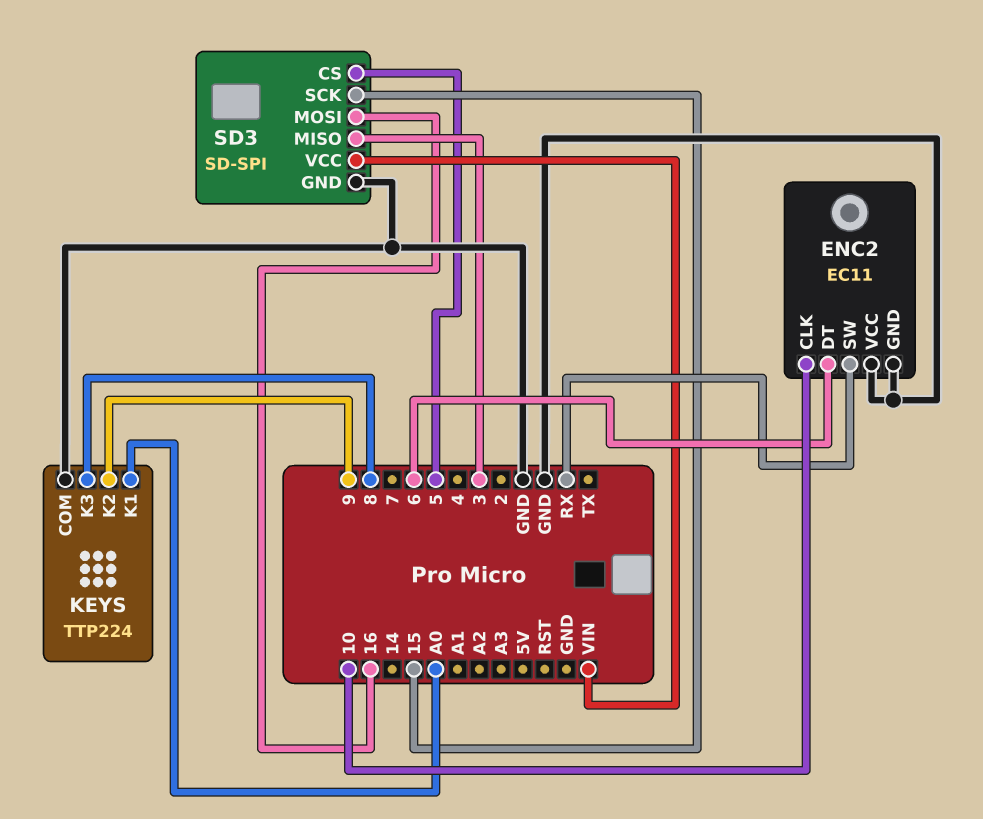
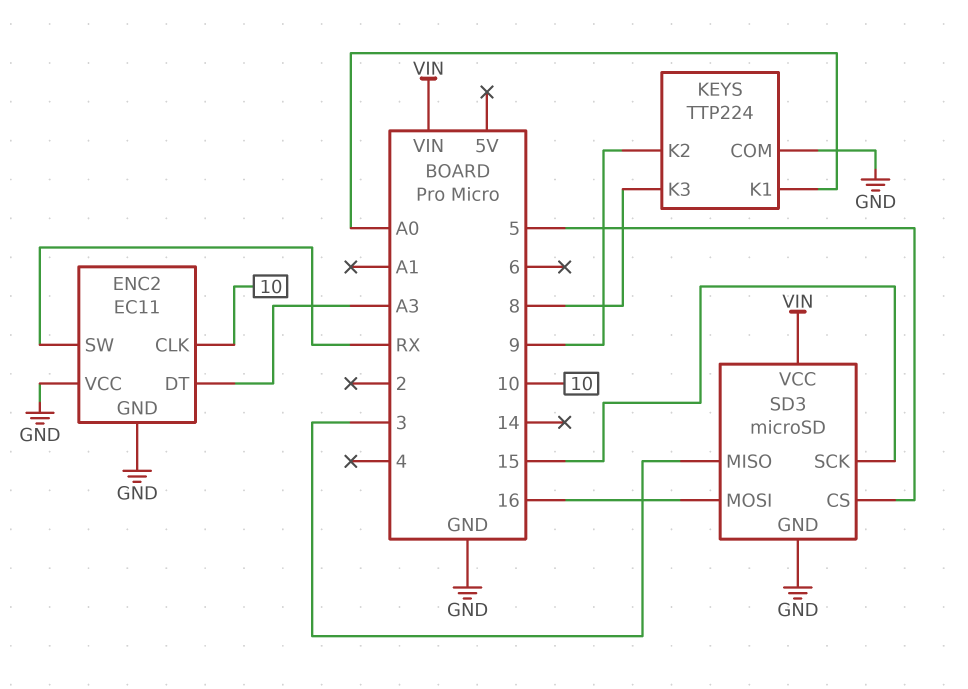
ENC2 pin DT: 6 -> A3
SD3: SD-SPI -> microSD

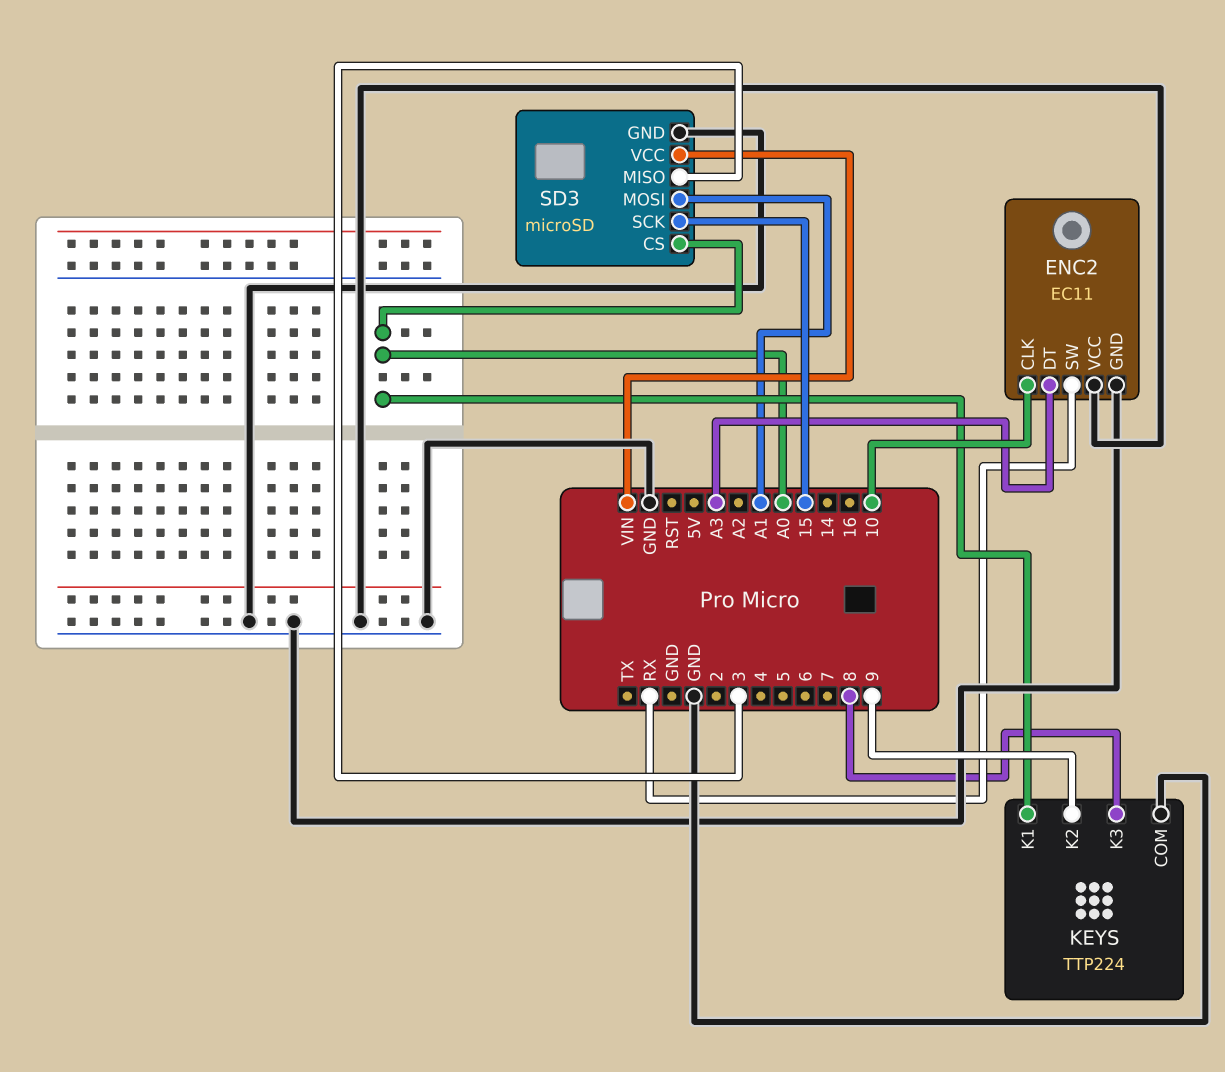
SD3 pin CS: 5 -> A0
SD3 pin MOSI: 16 -> A1

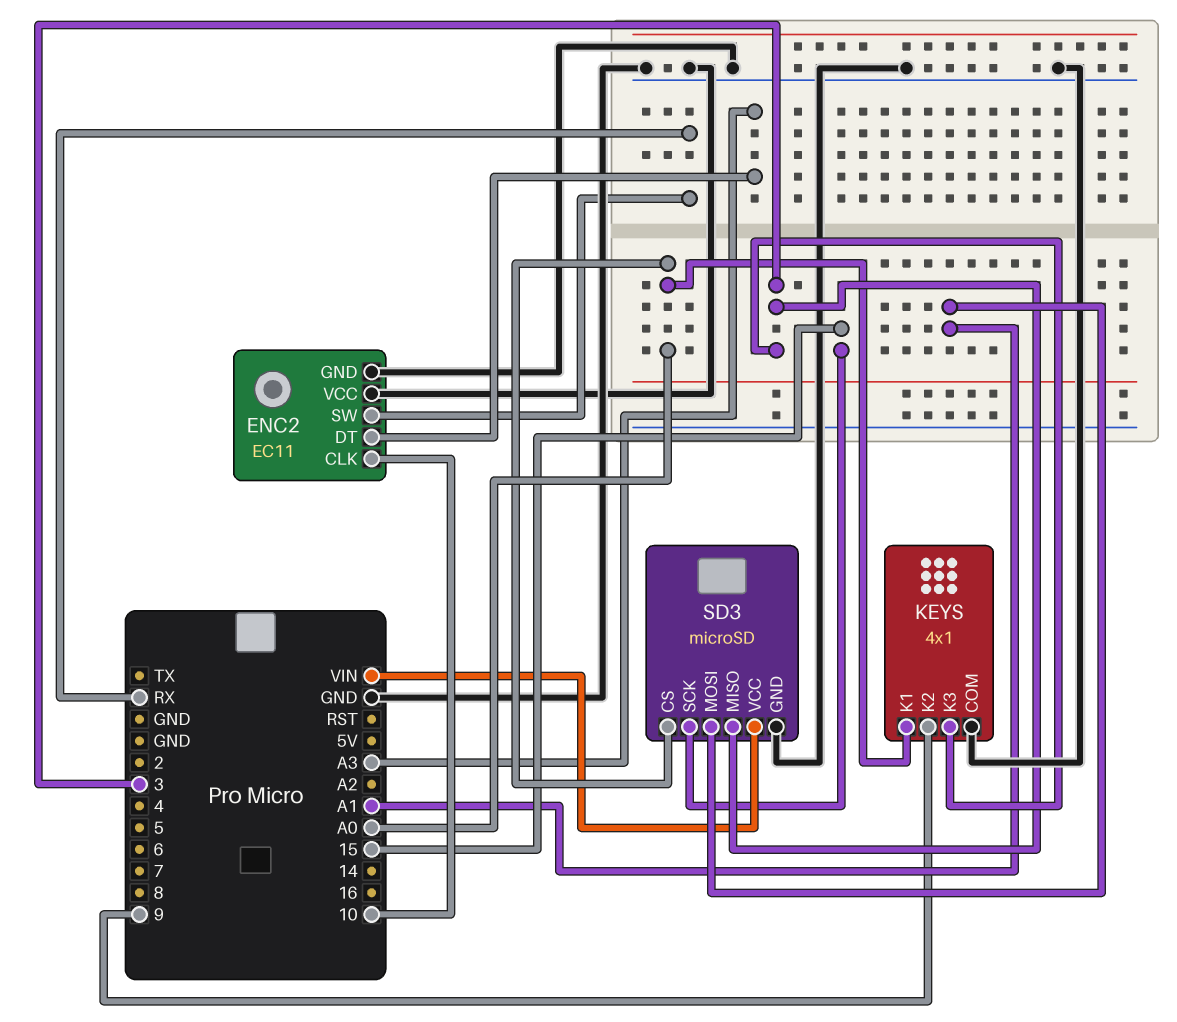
KEYS: TTP224 -> 4x1
KEYS pin K3: 8 -> 3

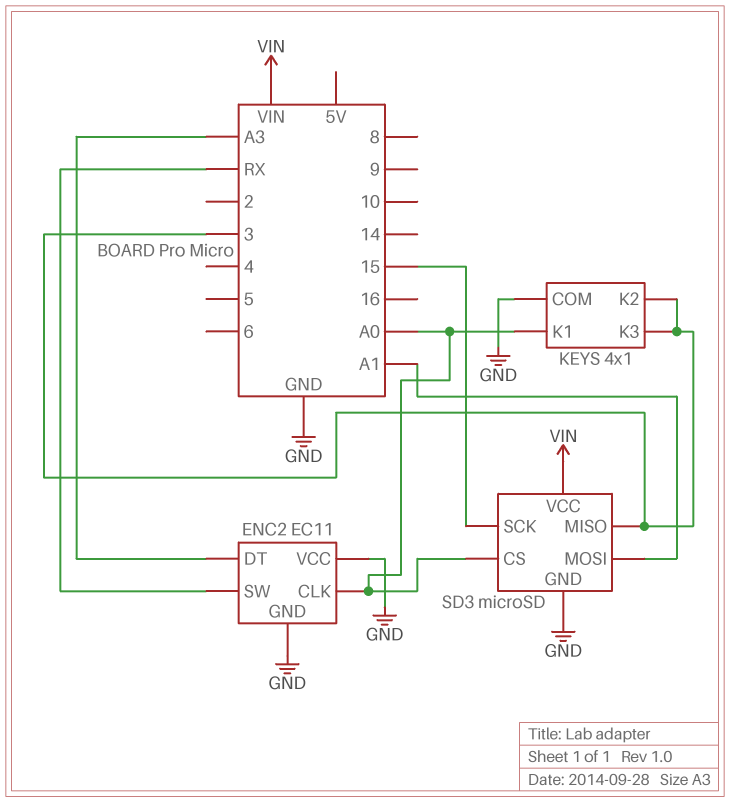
ENC2 pin CLK: 10 -> A0
KEYS pin K2: 9 -> 3

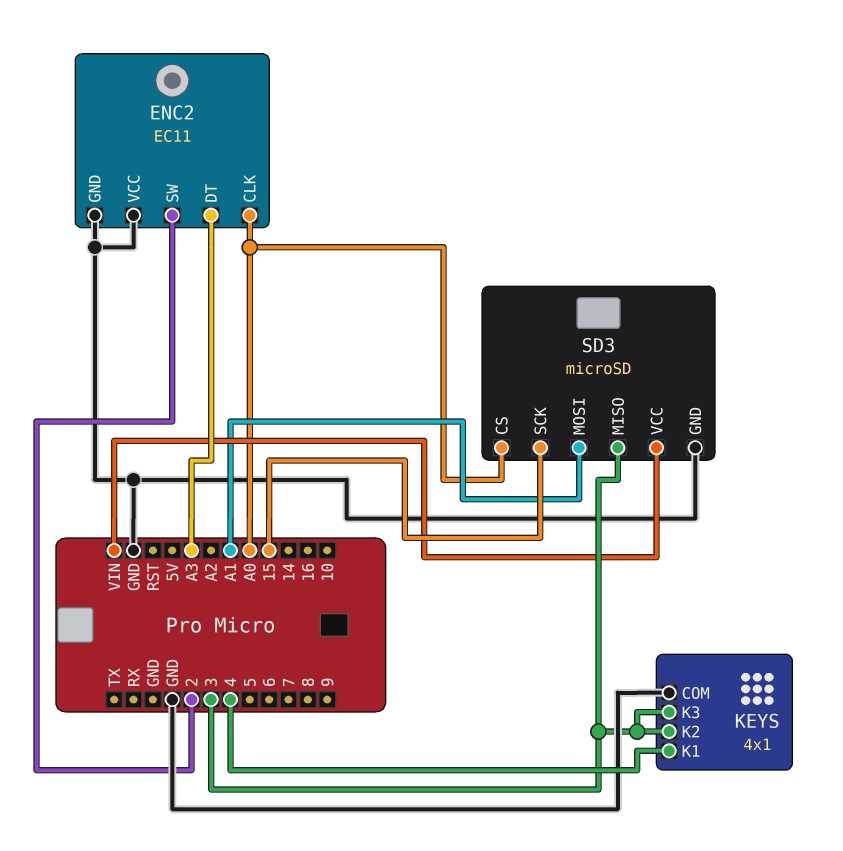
ENC2 pin SW: RX -> 2
KEYS pin K1: A0 -> 4

